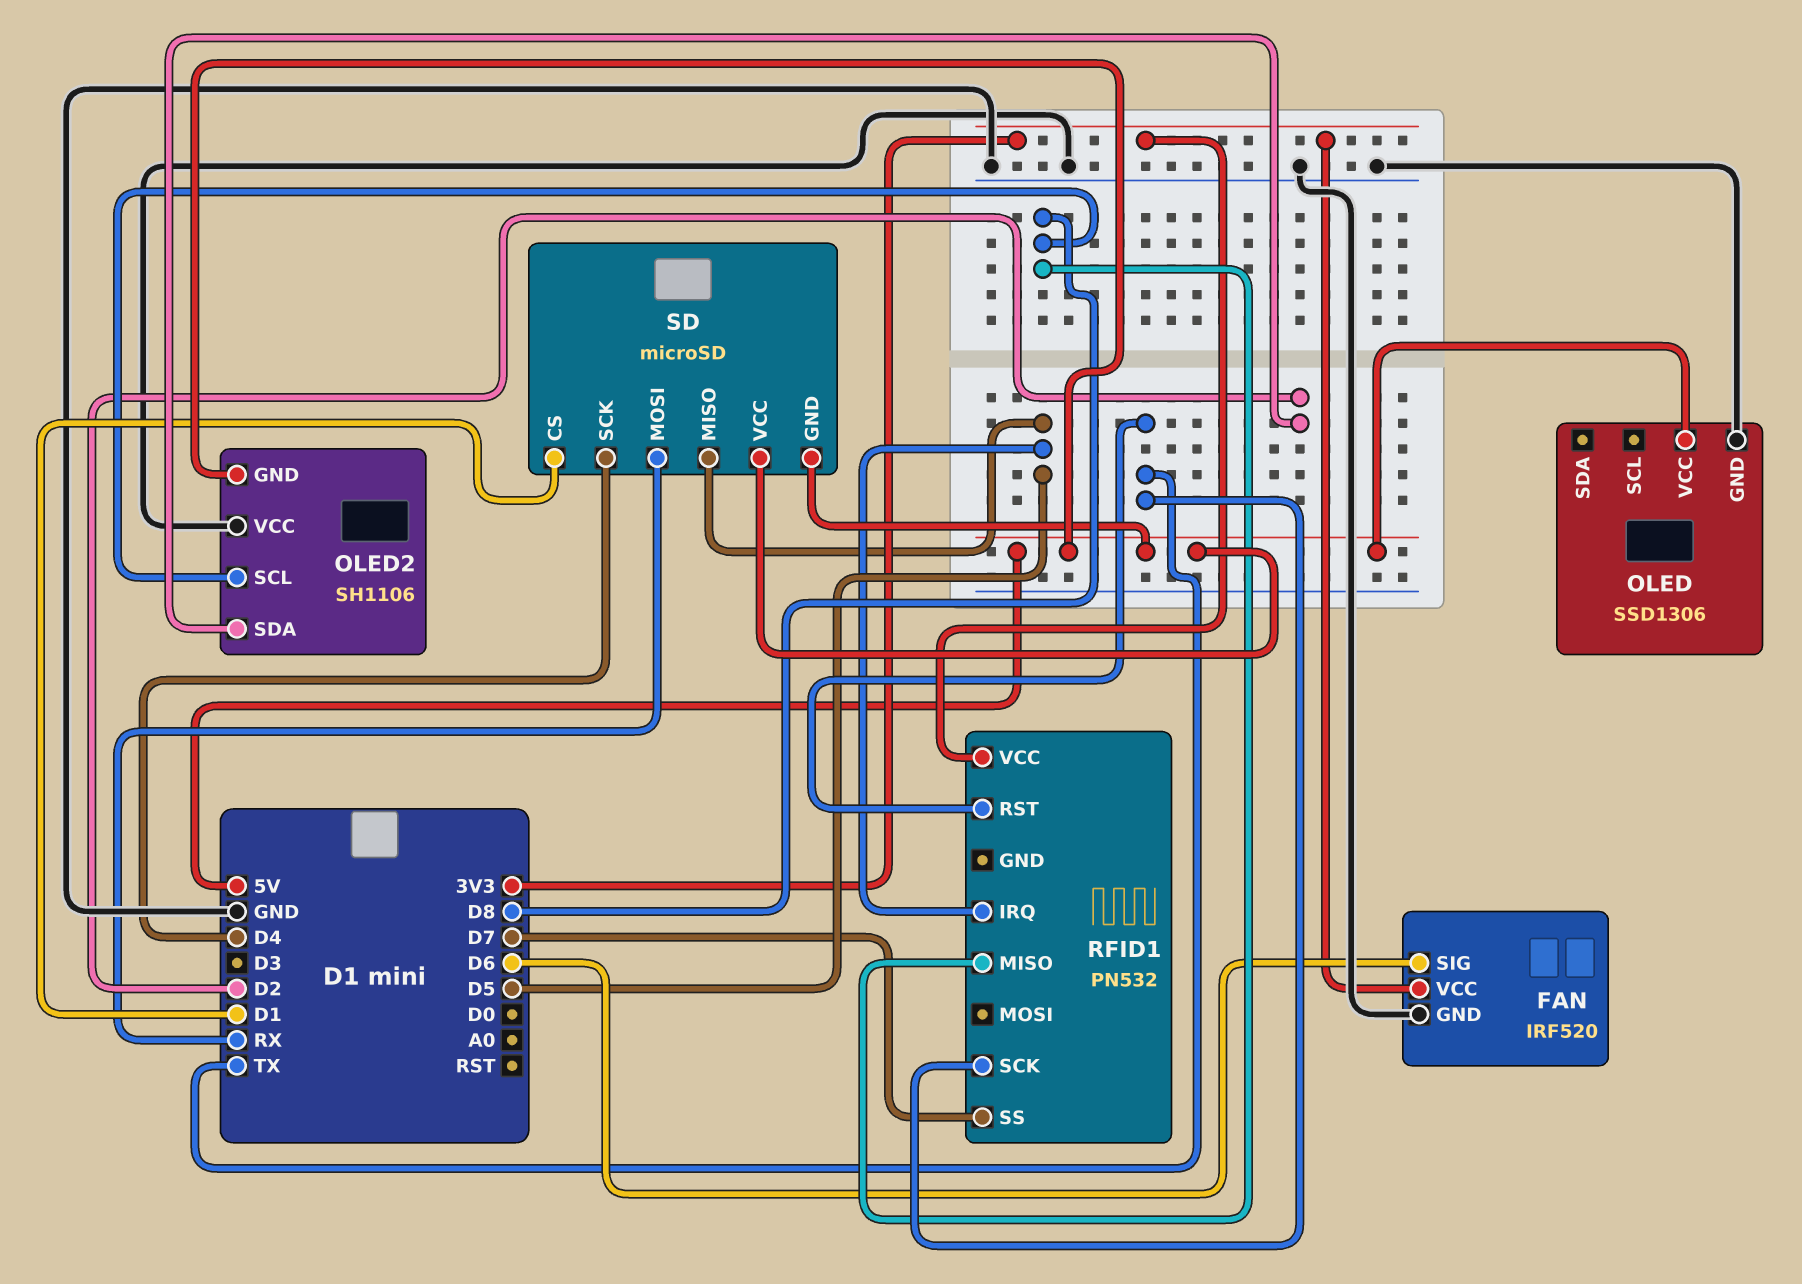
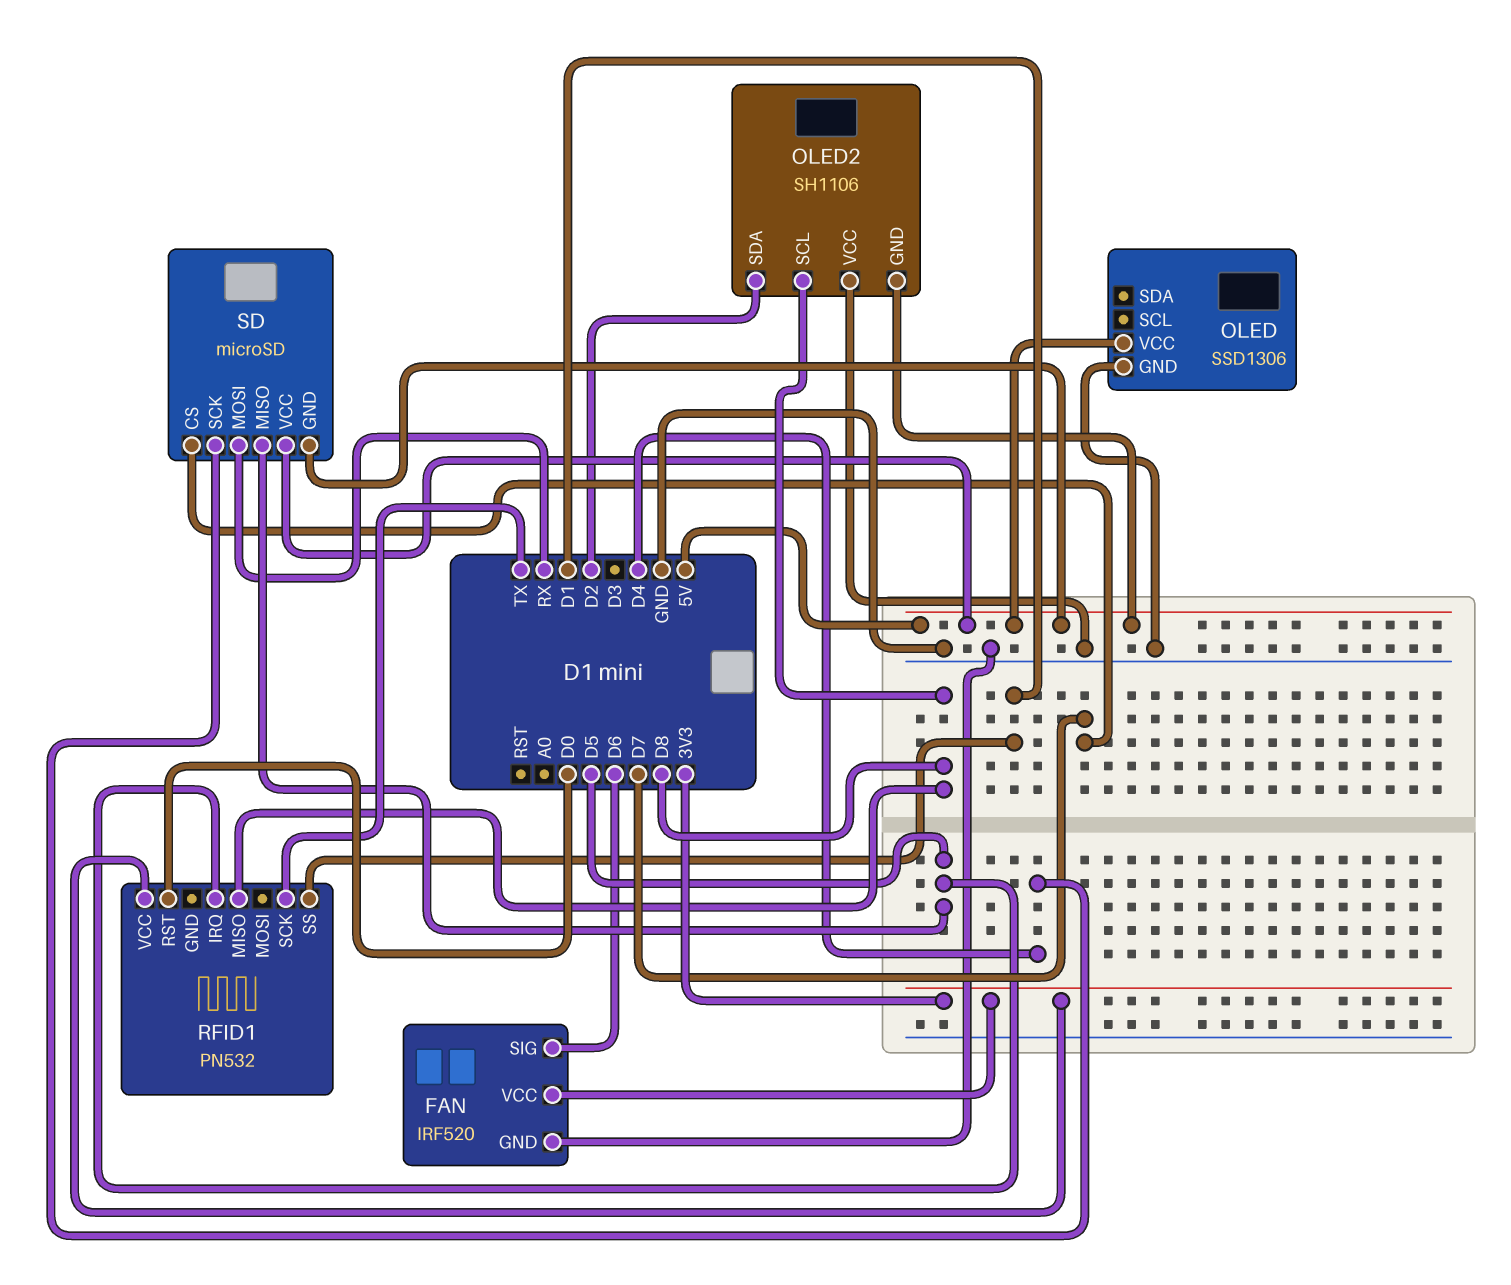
RFID1 pin RST: TX -> D0
RFID1 pin SS: D7 -> D1
SD pin CS: D1 -> D7

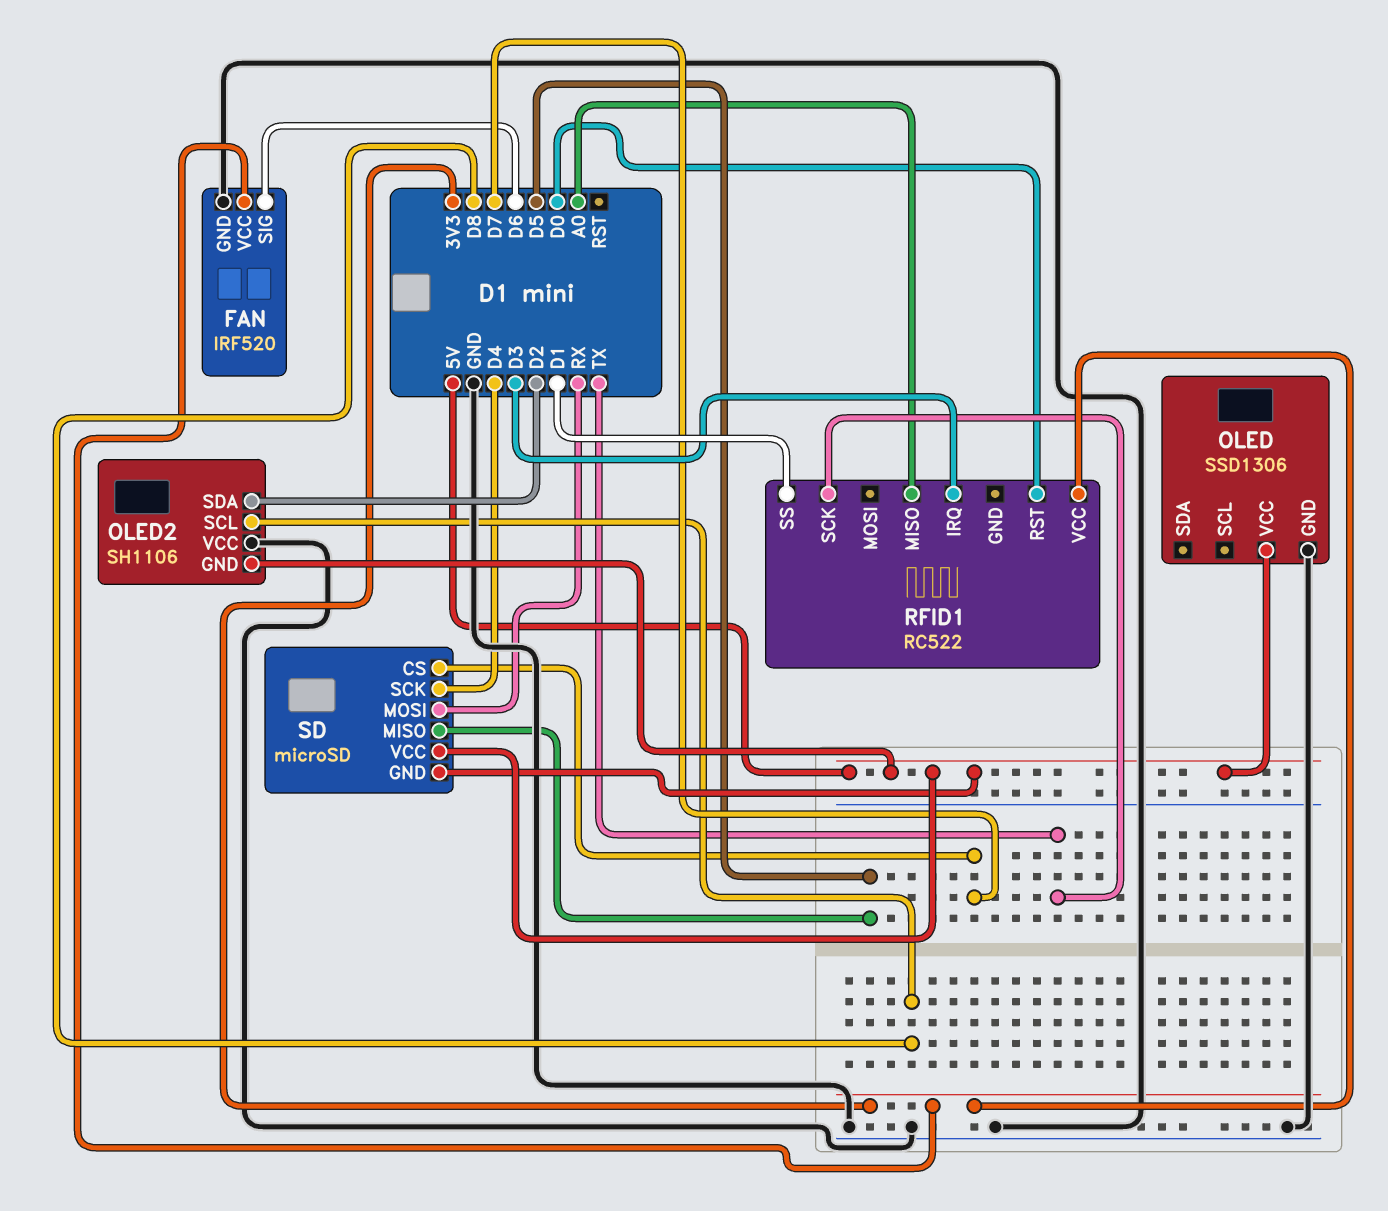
RFID1: PN532 -> RC522
RFID1 pin IRQ: D5 -> D3
RFID1 pin MISO: D8 -> A0

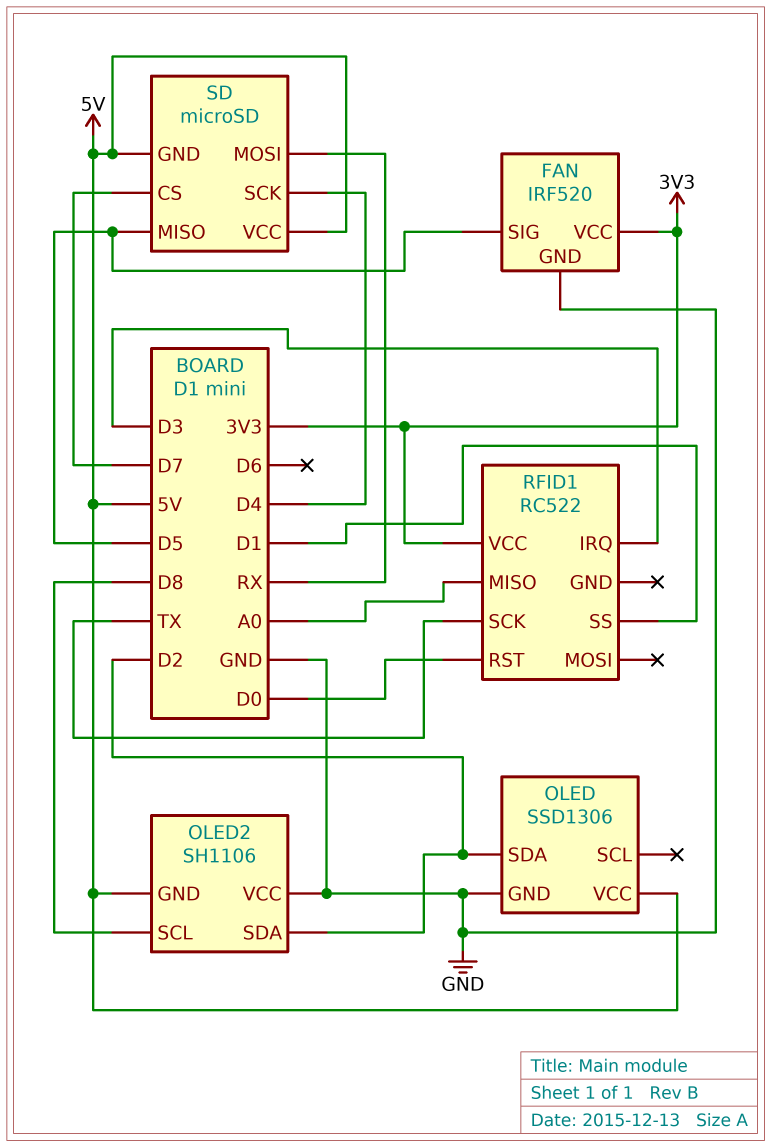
FAN pin SIG: D6 -> D5
OLED pin SDA: none -> D2

